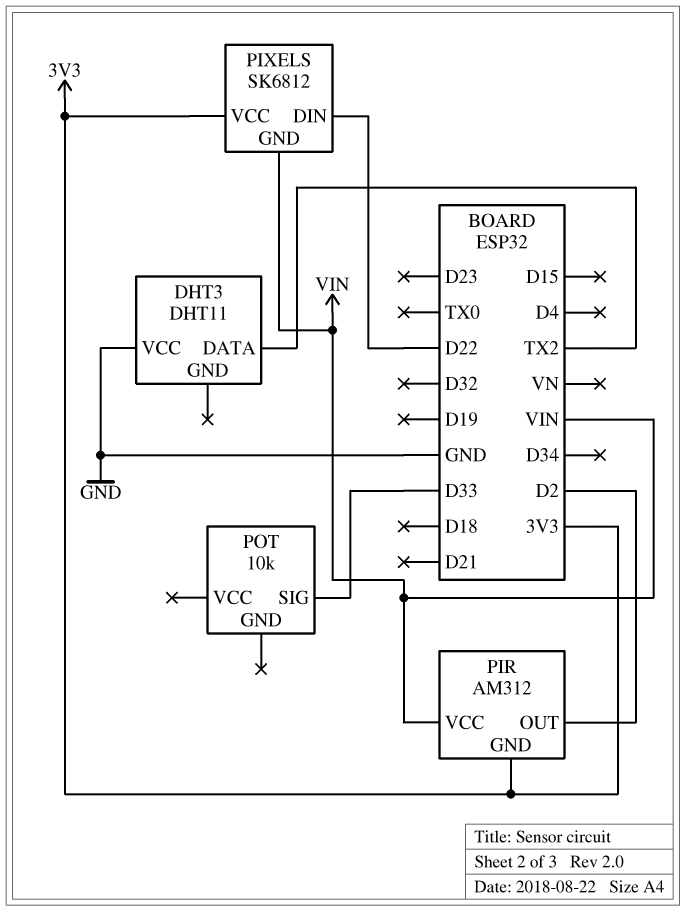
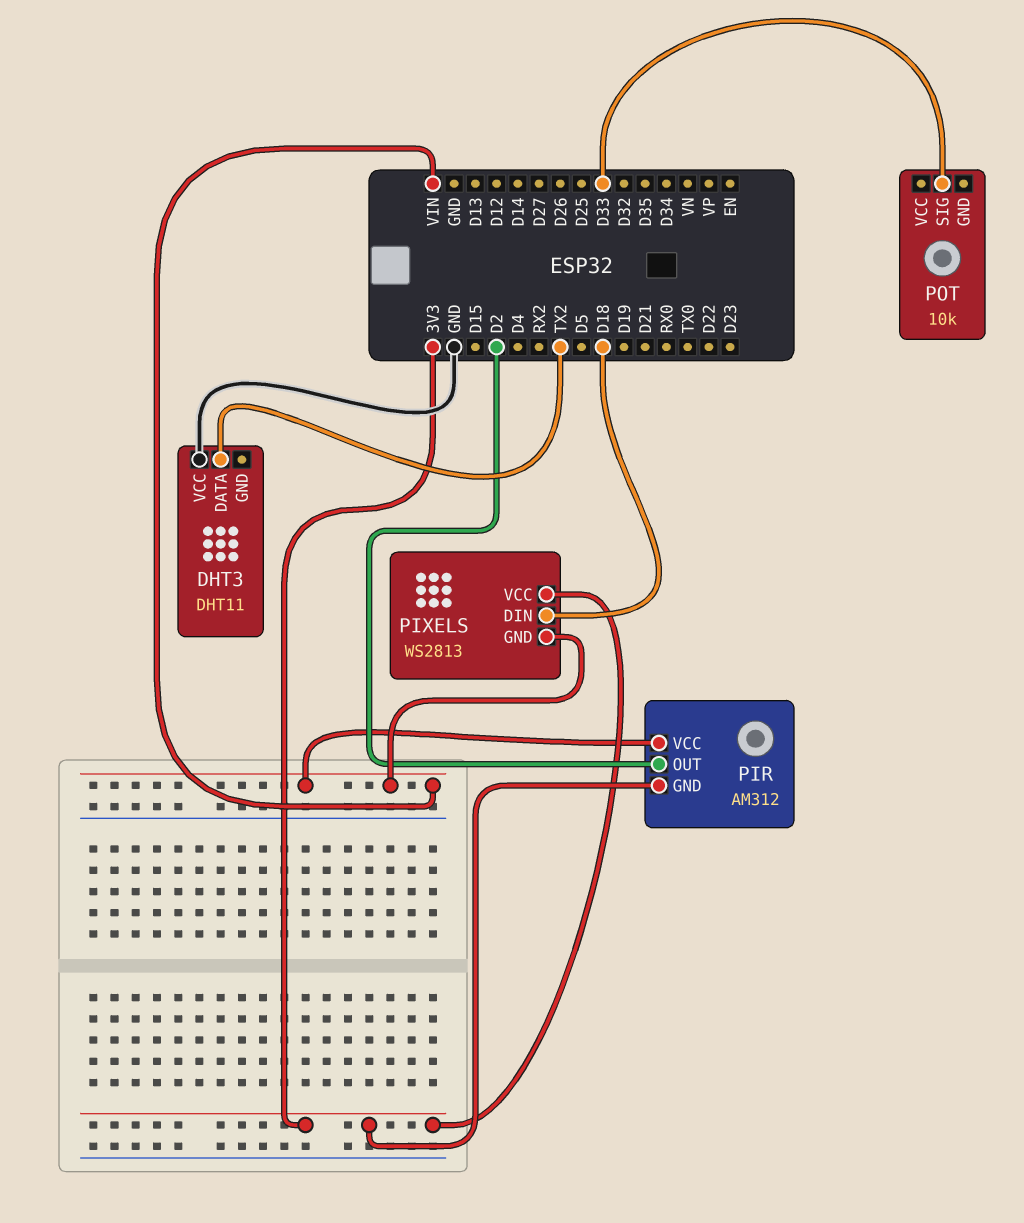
PIXELS: SK6812 -> WS2813
PIXELS pin DIN: D22 -> D18

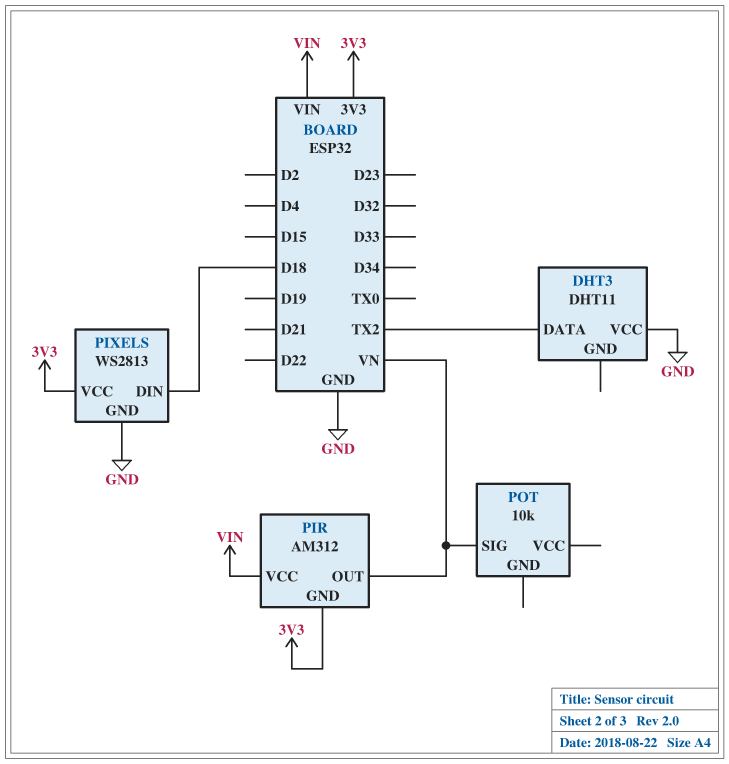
PIR pin OUT: D2 -> VN
PIXELS pin GND: VIN -> GND
POT pin SIG: D33 -> VN

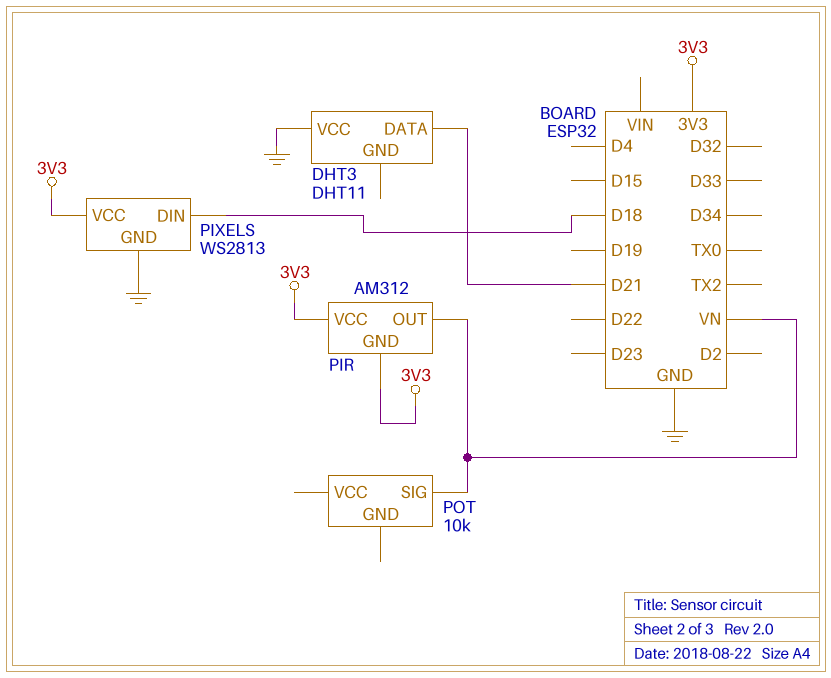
DHT3 pin DATA: TX2 -> D21
PIR pin VCC: VIN -> 3V3

